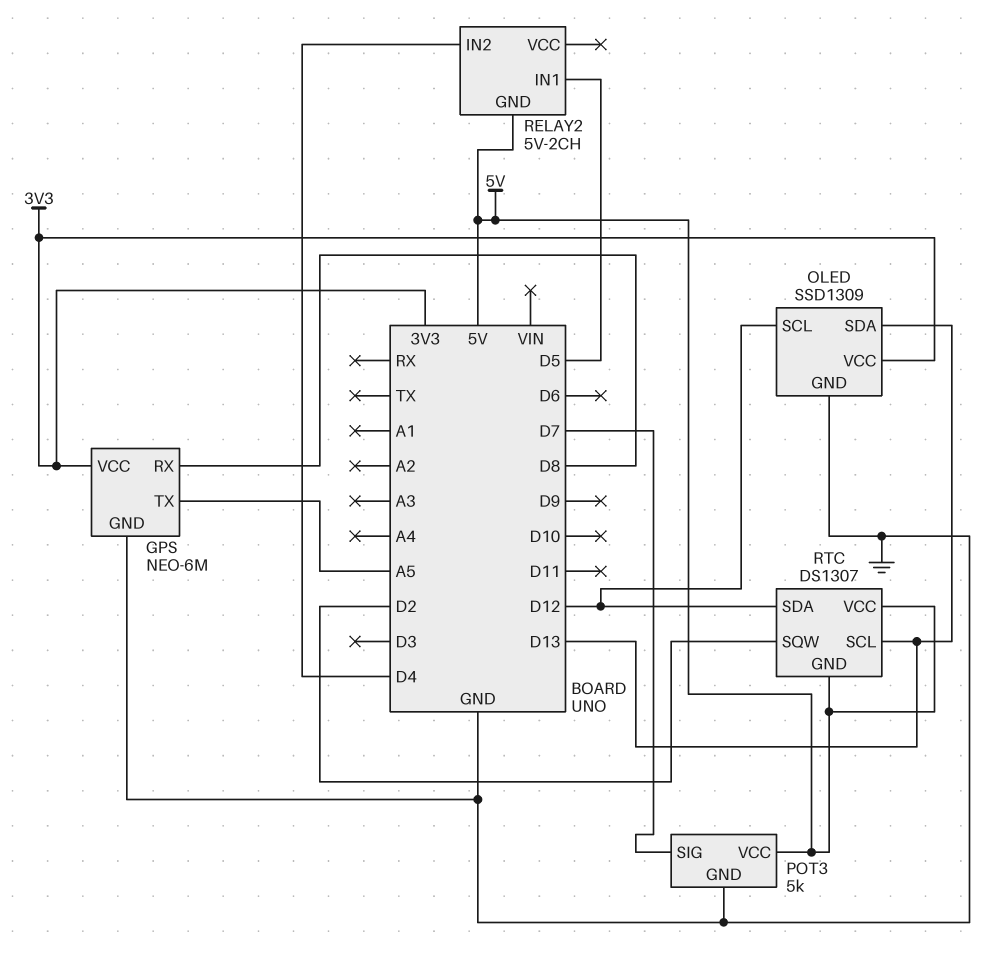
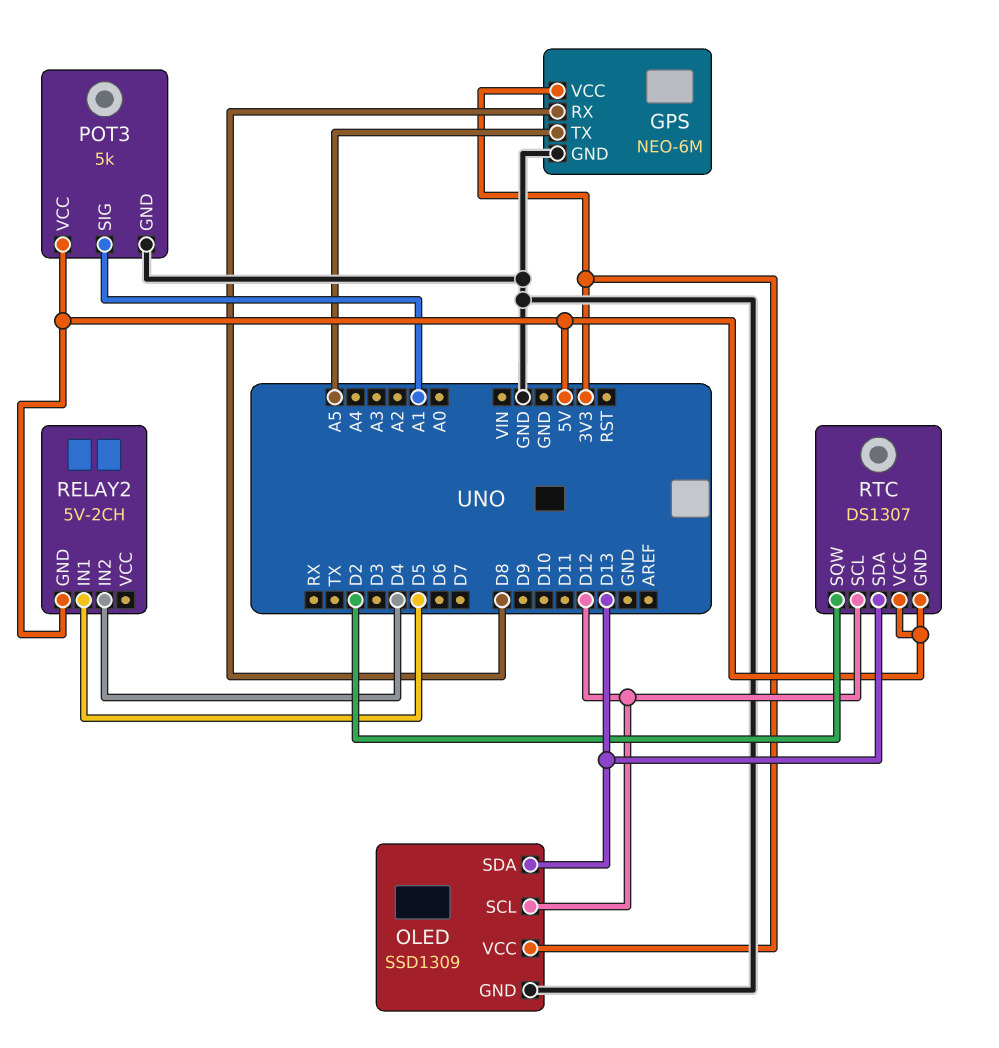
POT3 pin SIG: D7 -> A1
RTC pin SCL: D13 -> D12
RTC pin SDA: D12 -> D13

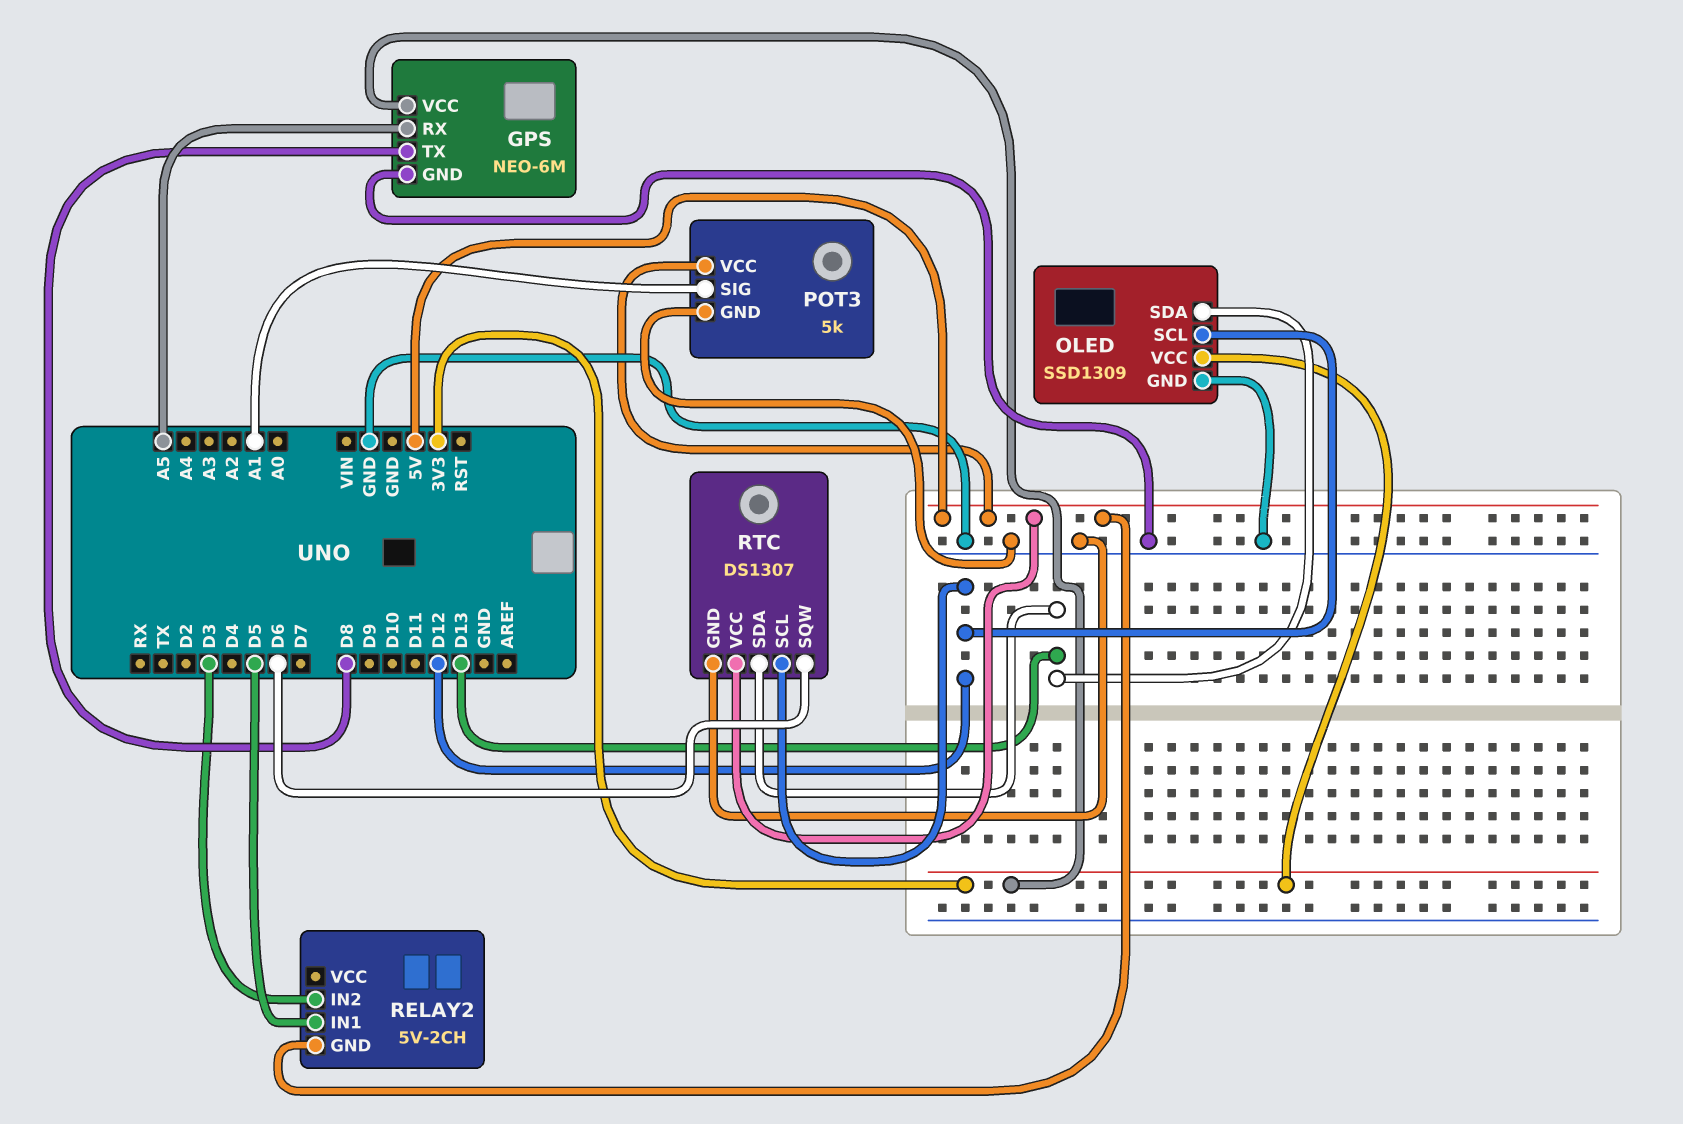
GPS pin RX: D8 -> A5
GPS pin TX: A5 -> D8
RELAY2 pin IN2: D4 -> D3
RTC pin GND: 5V -> GND
RTC pin SQW: D2 -> D6

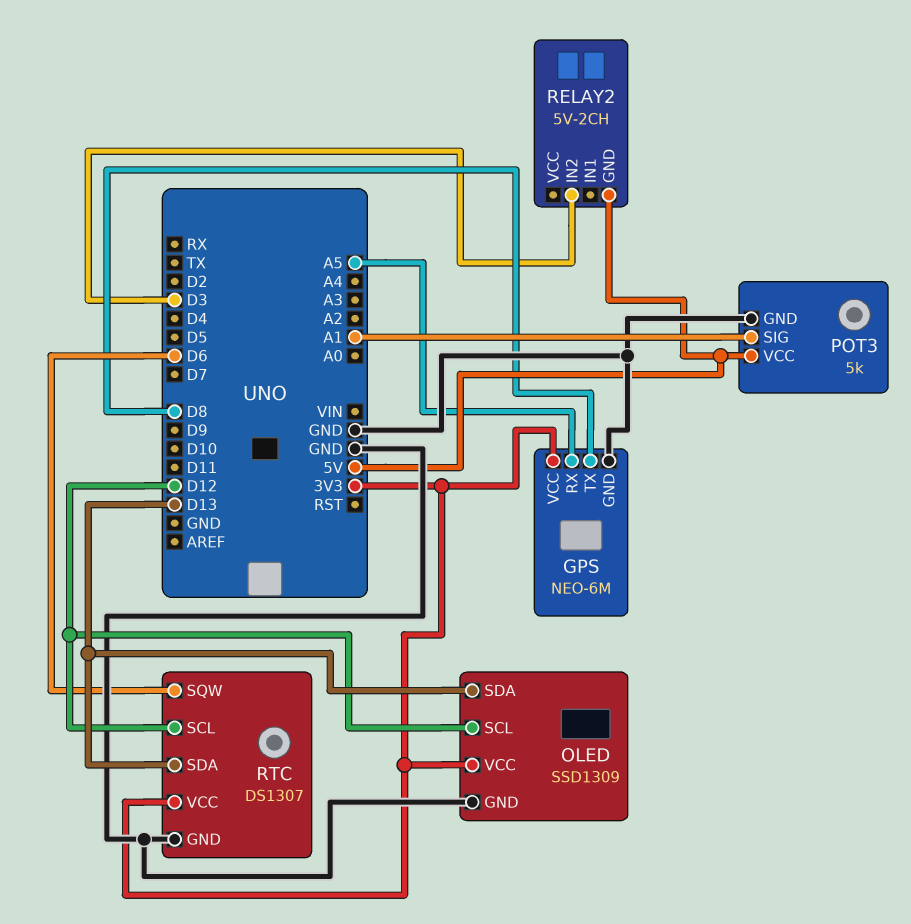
RELAY2 pin IN1: D5 -> none
RTC pin VCC: 5V -> 3V3

